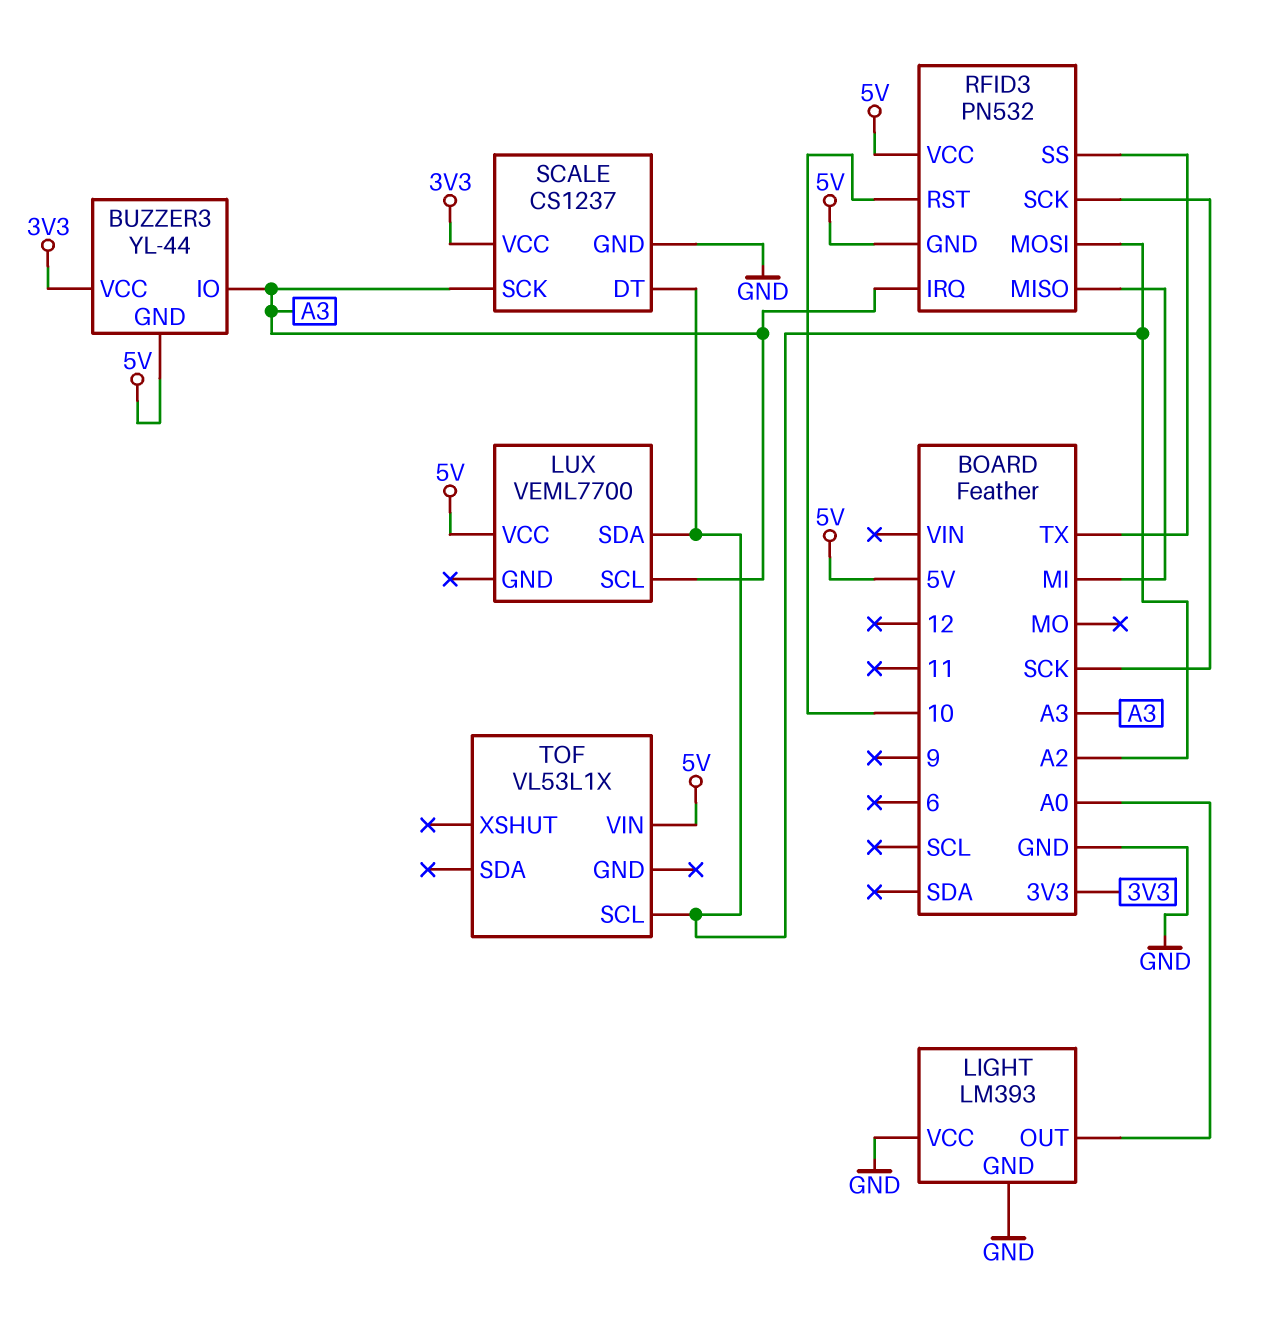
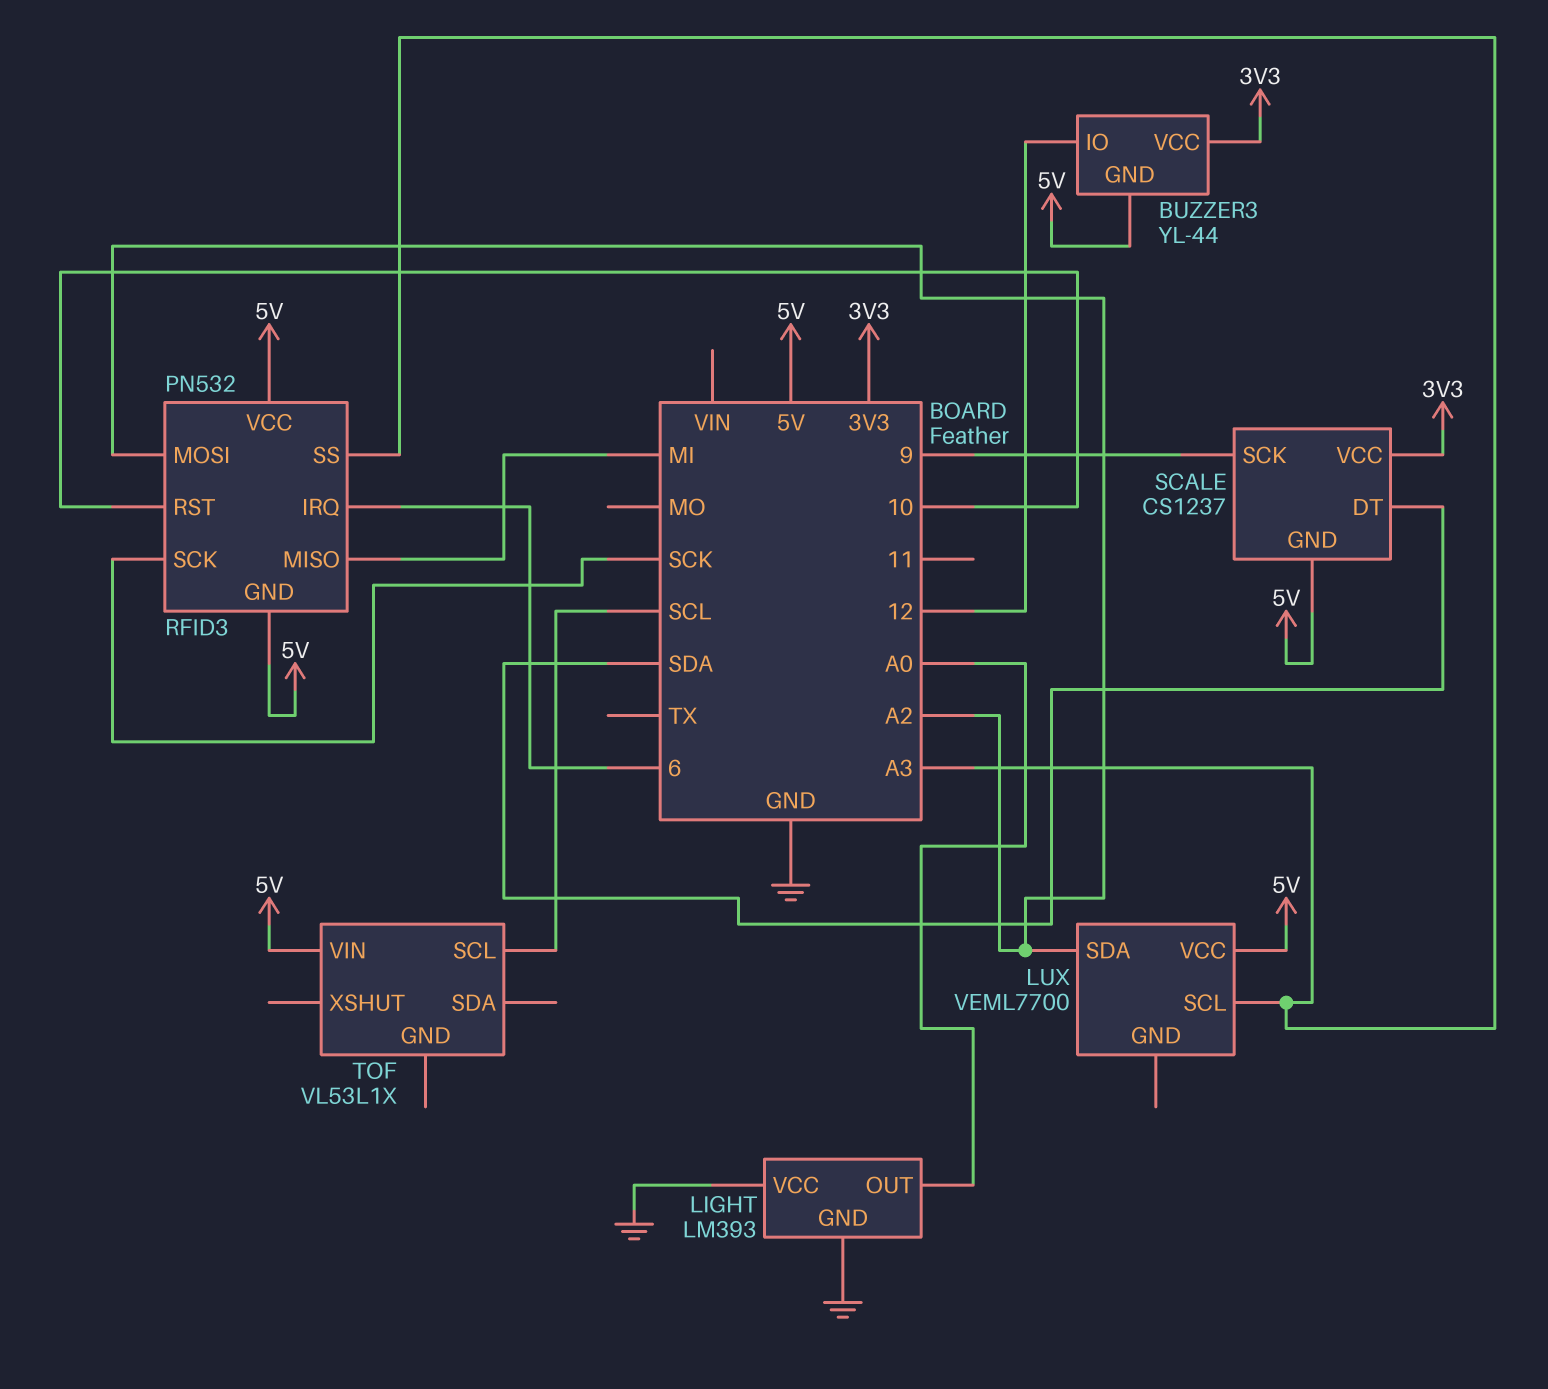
BUZZER3 pin IO: A3 -> 12
RFID3 pin IRQ: A3 -> 6
RFID3 pin SS: TX -> A3
SCALE pin DT: A2 -> SDA
SCALE pin GND: GND -> 5V
SCALE pin SCK: A3 -> 9
TOF pin SCL: A2 -> SCL

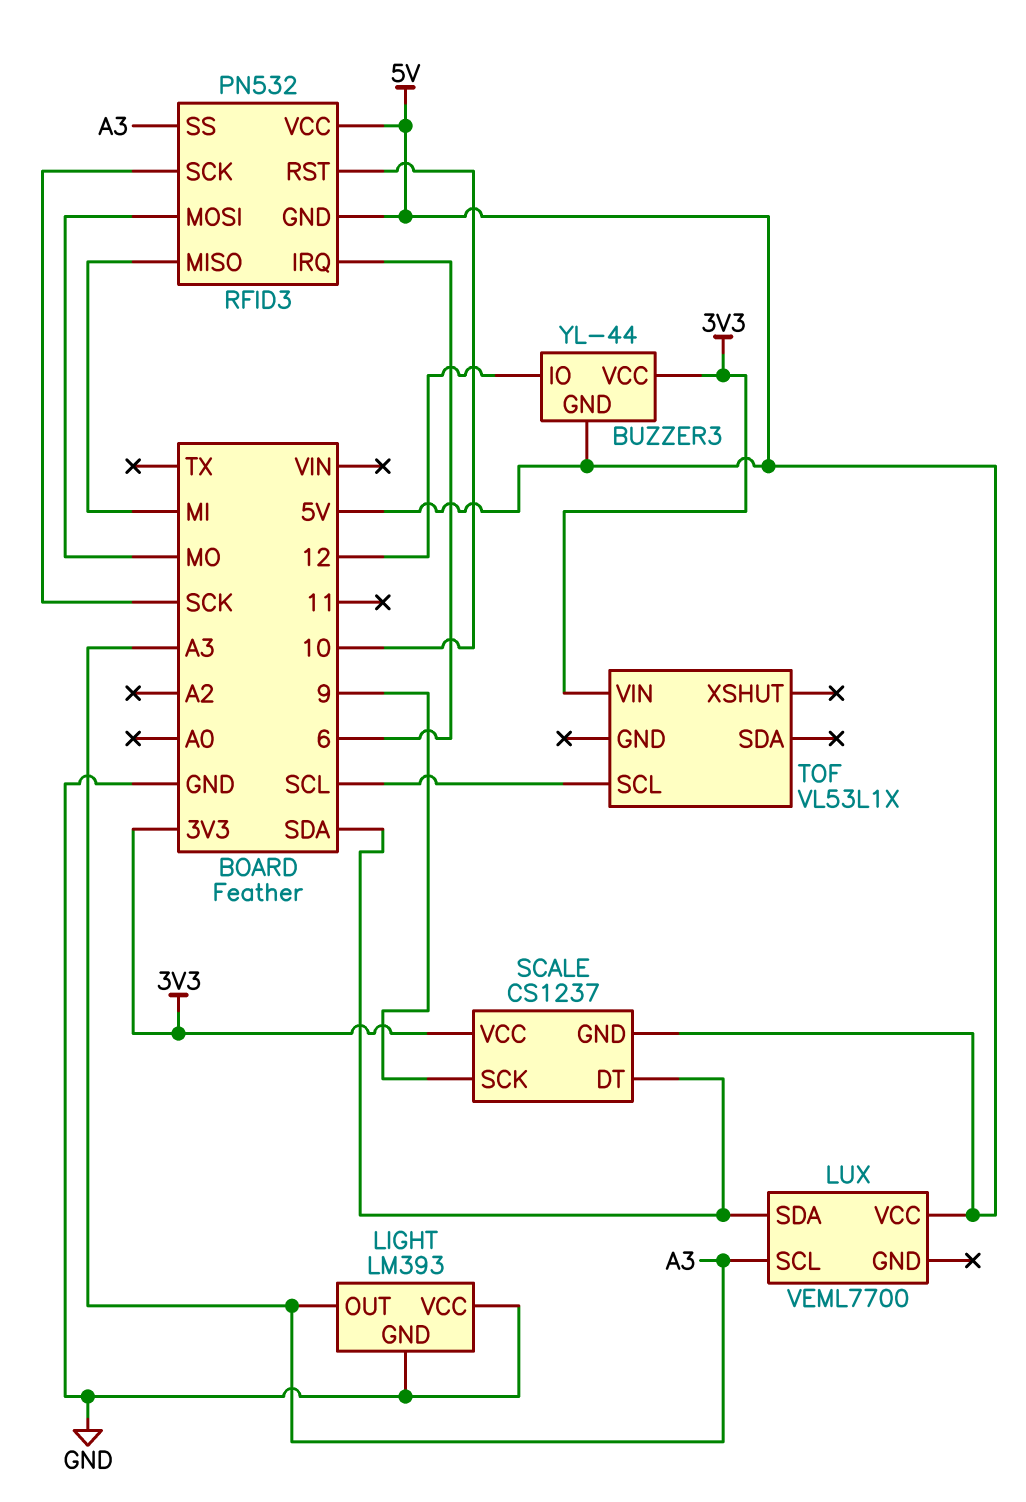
LIGHT pin OUT: A0 -> A3
LUX pin SDA: A2 -> SDA
RFID3 pin MOSI: A2 -> MO
TOF pin VIN: 5V -> 3V3

